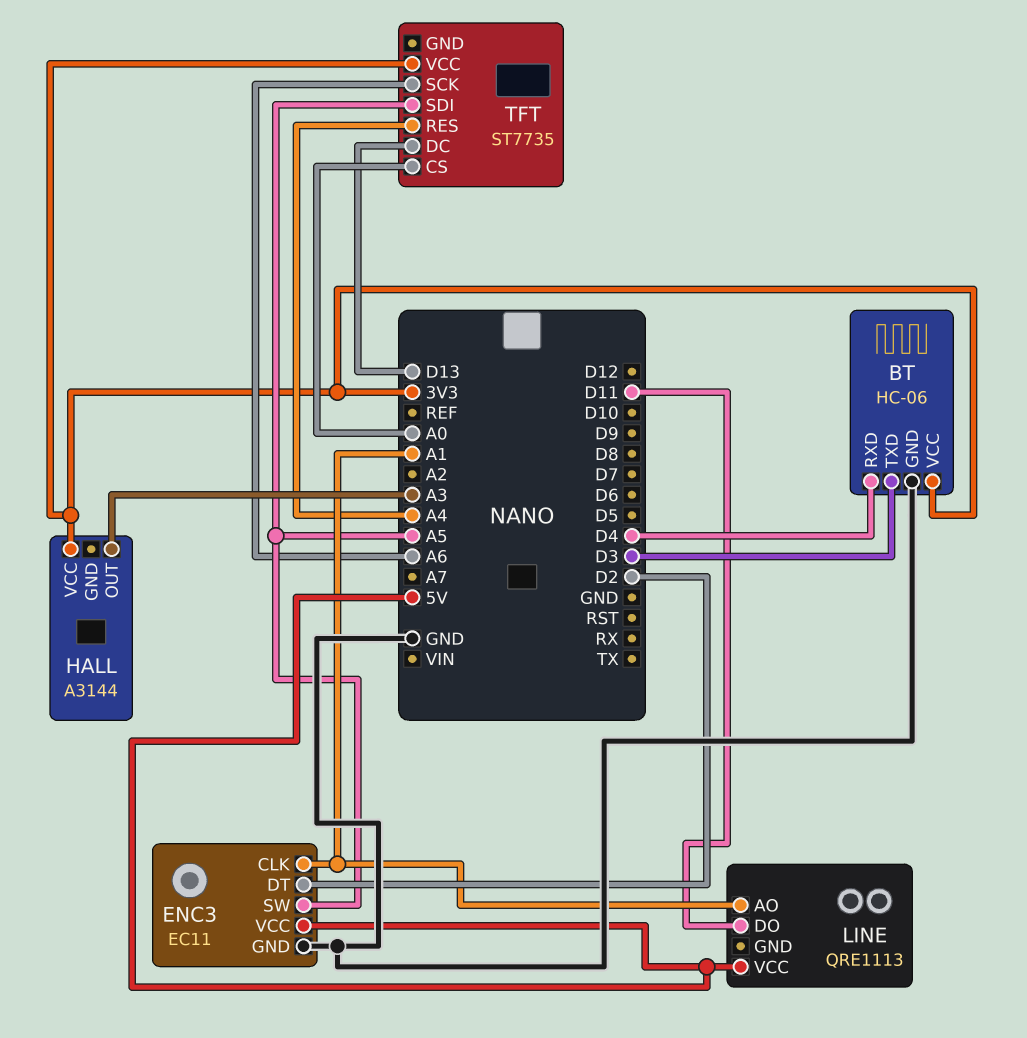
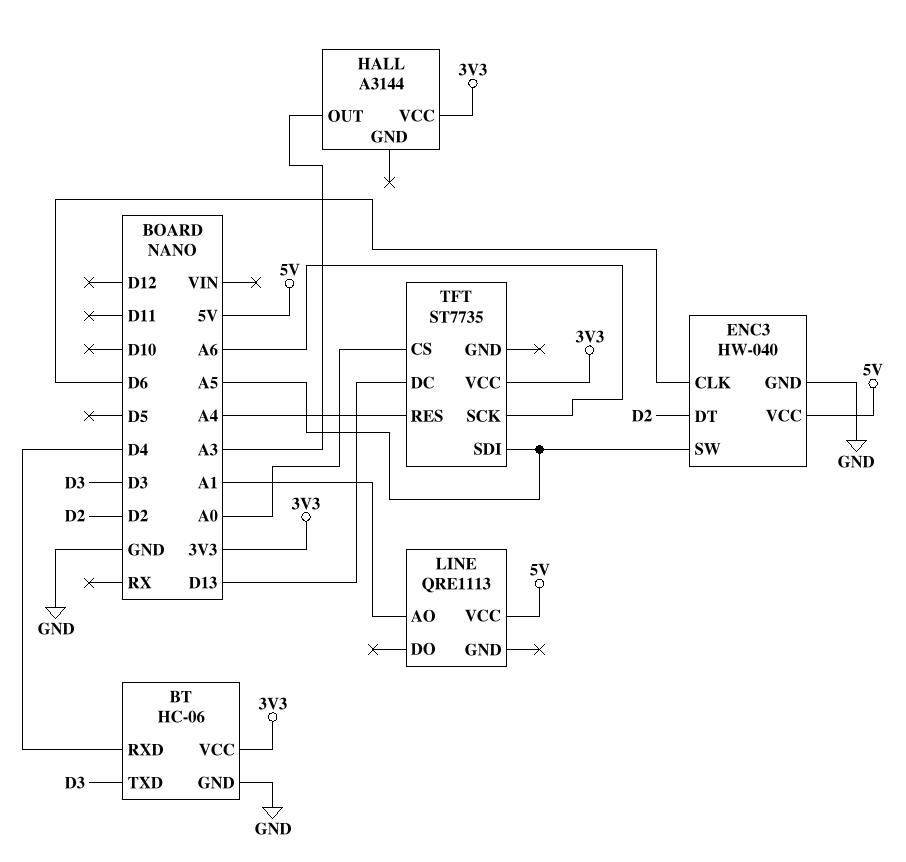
ENC3: EC11 -> HW-040
ENC3 pin CLK: A1 -> D6
LINE pin DO: D11 -> none

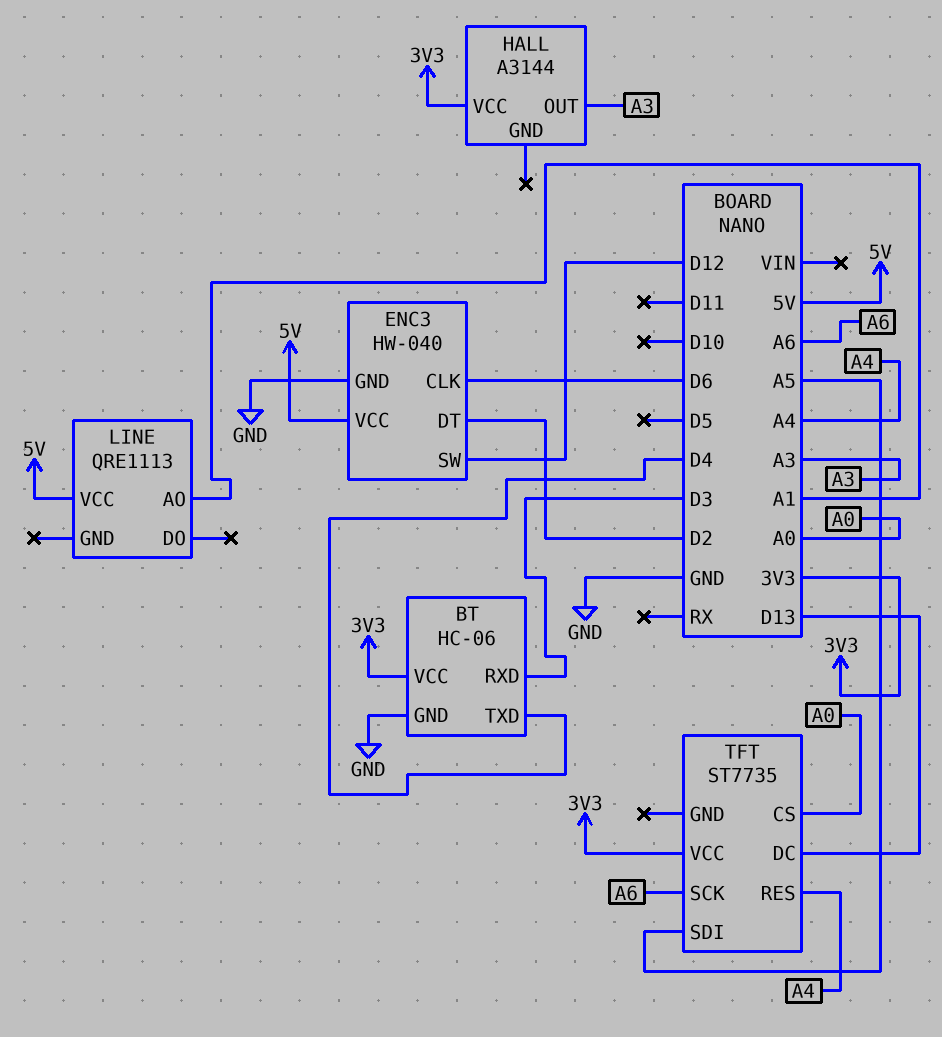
BT pin RXD: D4 -> D3
BT pin TXD: D3 -> D4
ENC3 pin SW: A5 -> D12

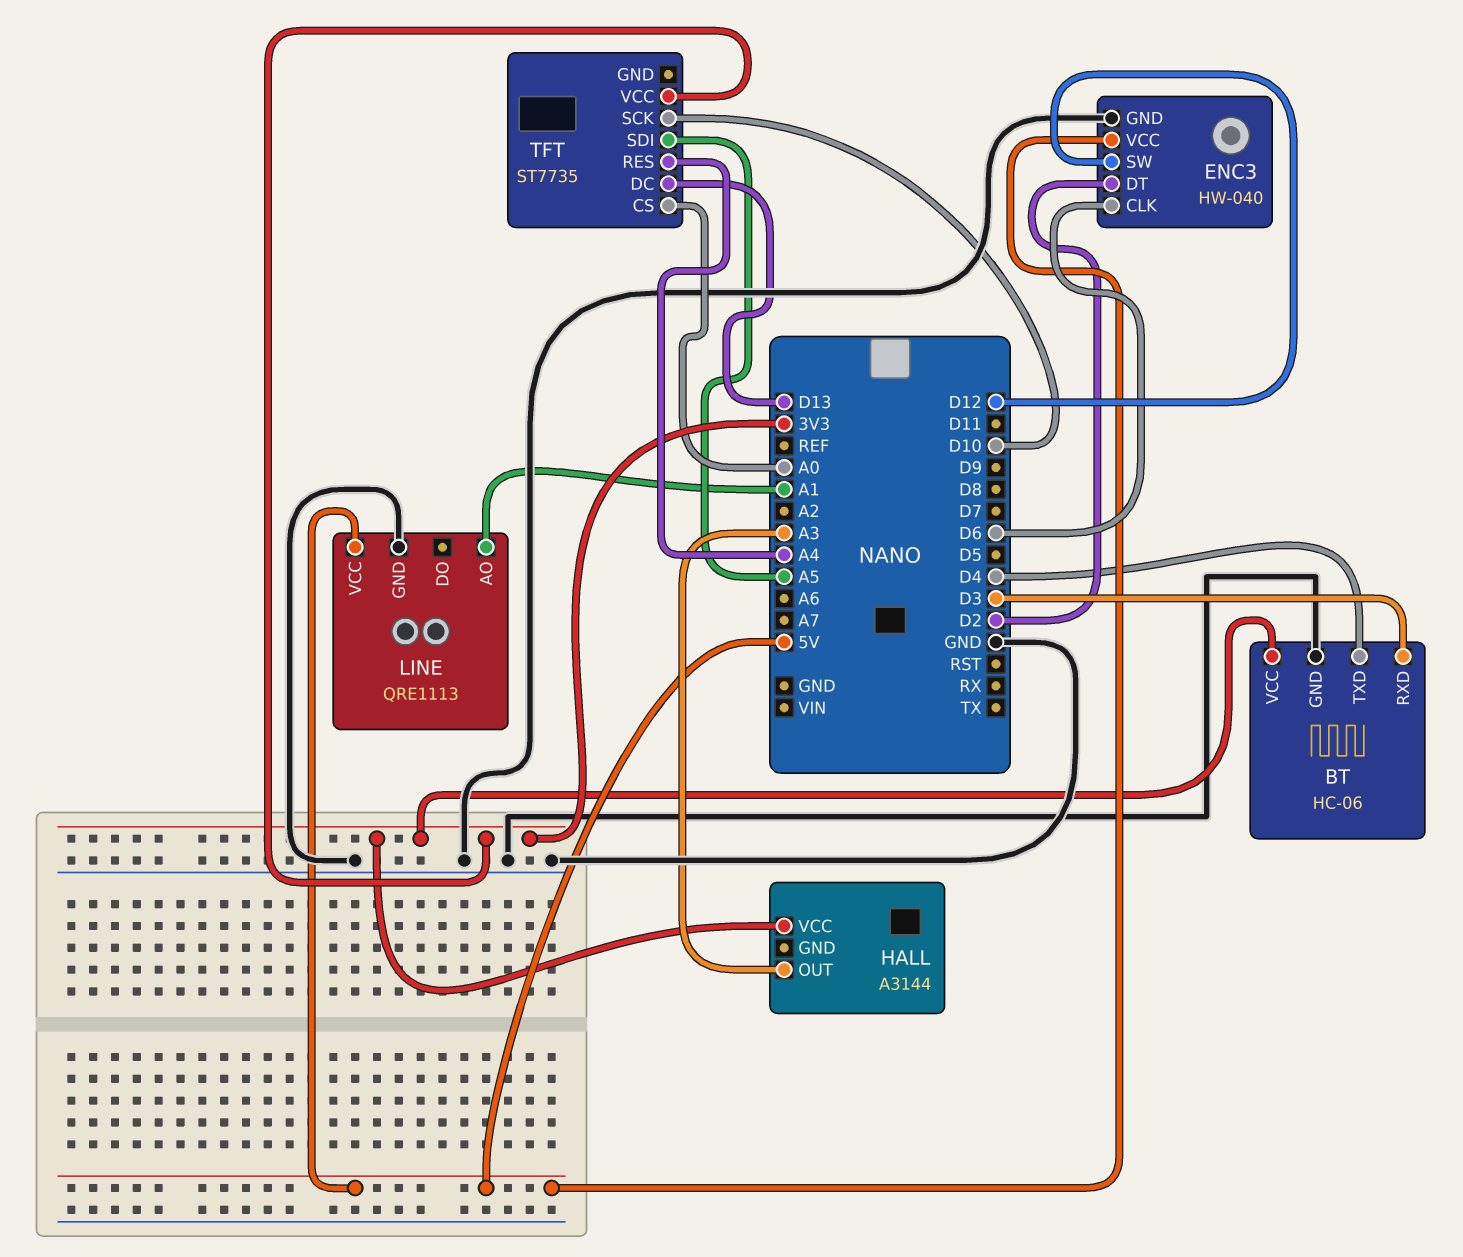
LINE pin GND: none -> GND
TFT pin SCK: A6 -> D10

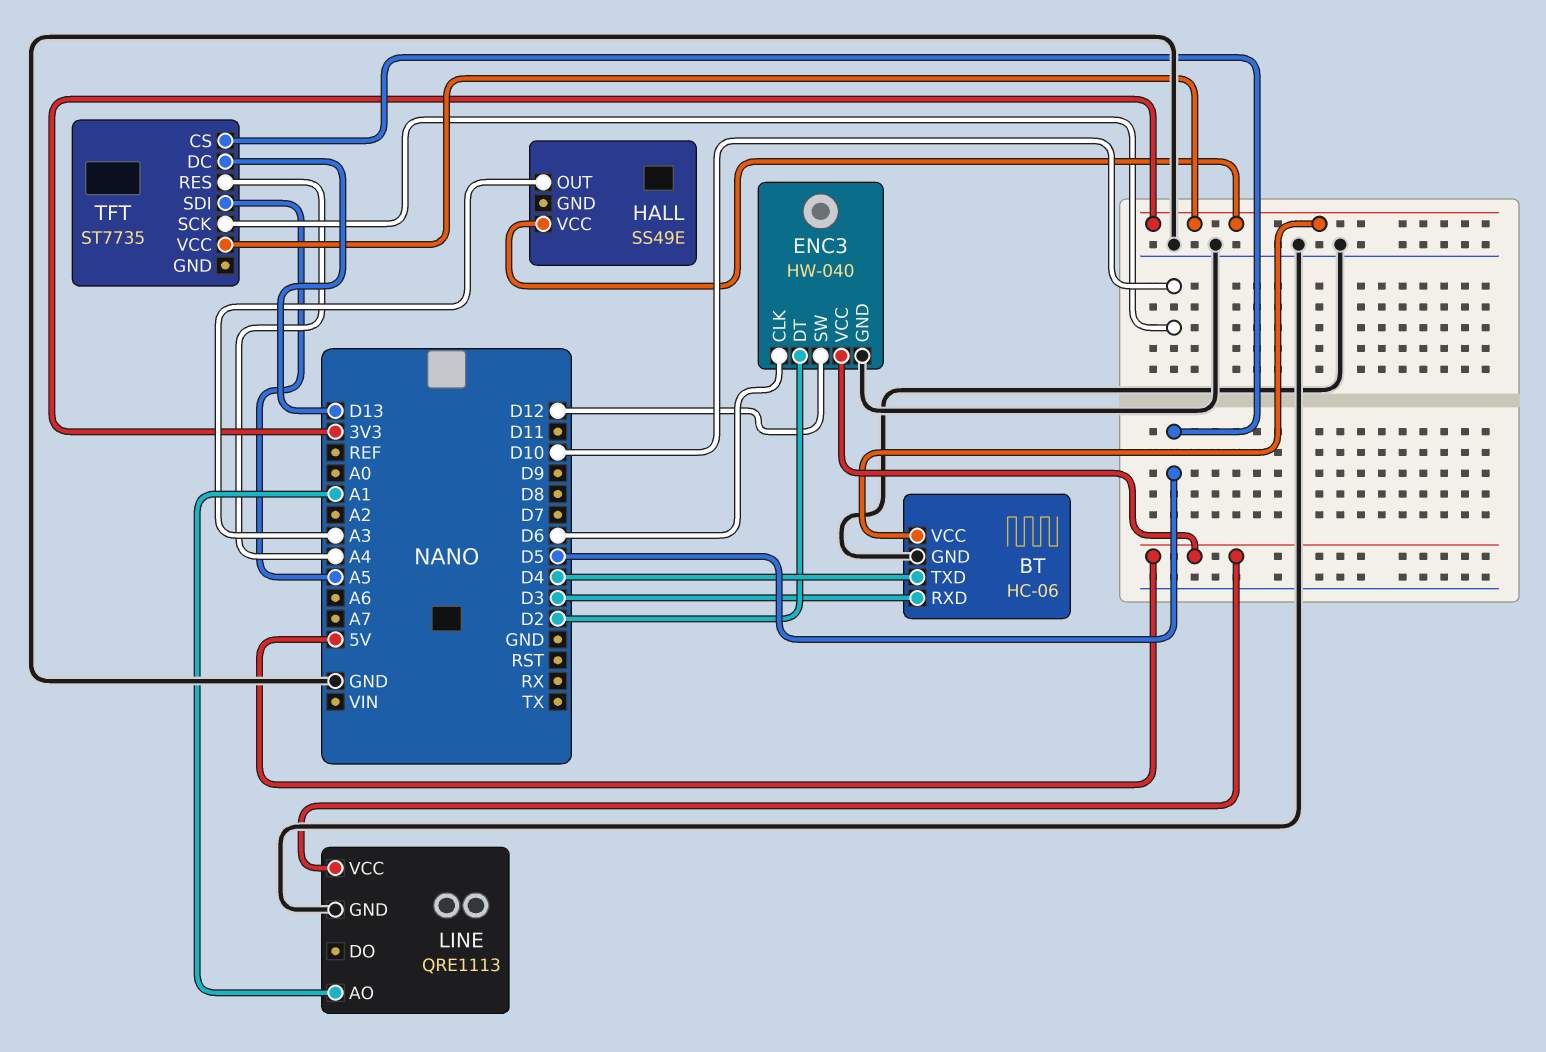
HALL: A3144 -> SS49E
TFT pin CS: A0 -> D5

